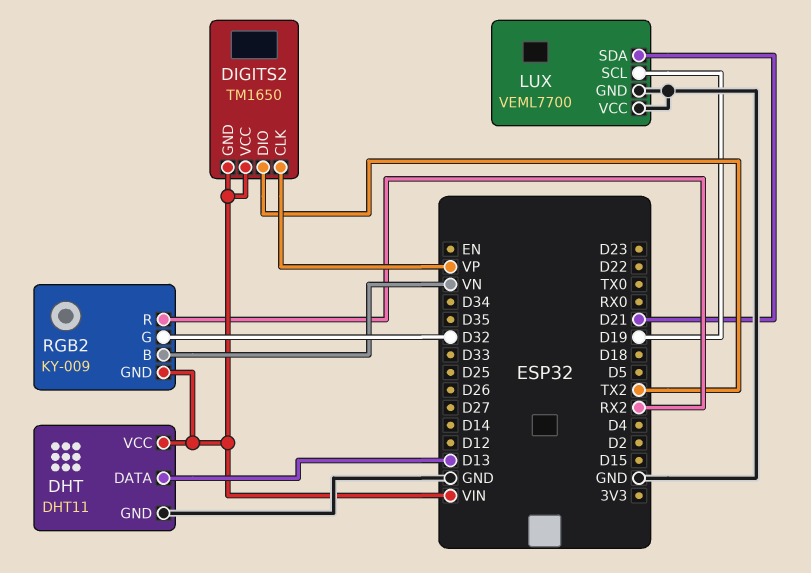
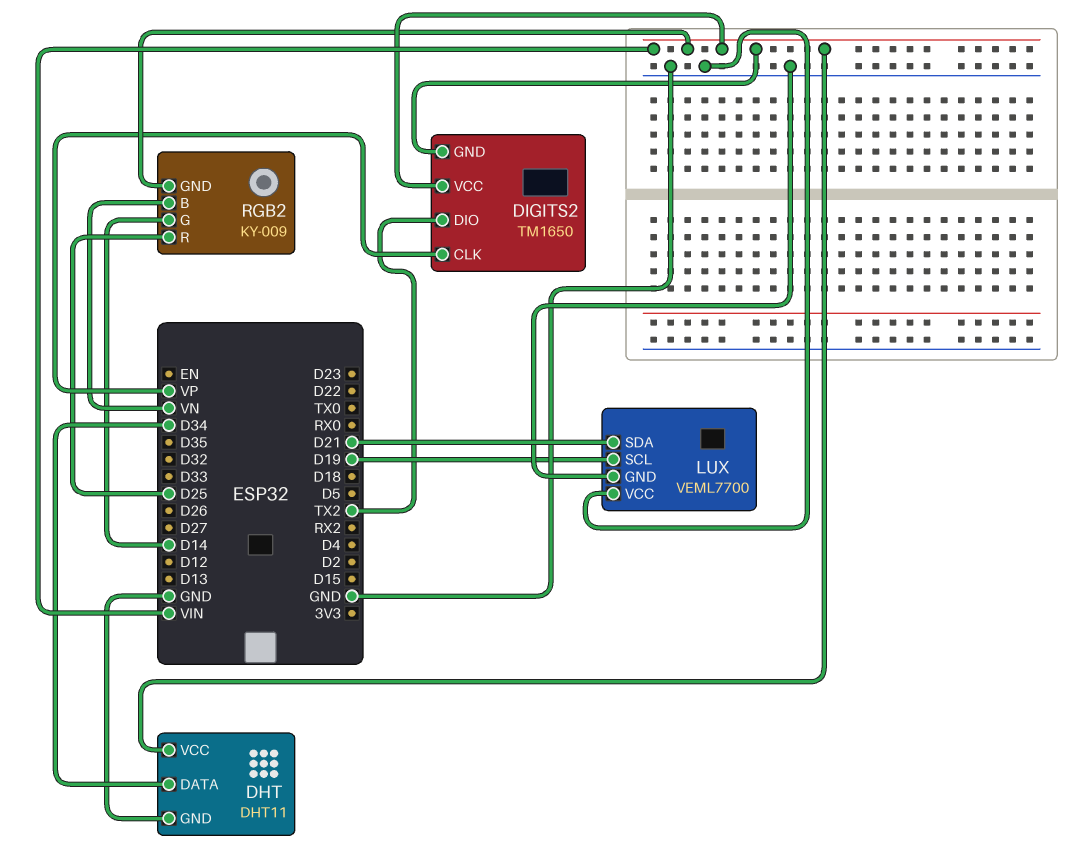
DHT pin DATA: D13 -> D34
RGB2 pin G: D32 -> D14
RGB2 pin R: RX2 -> D25

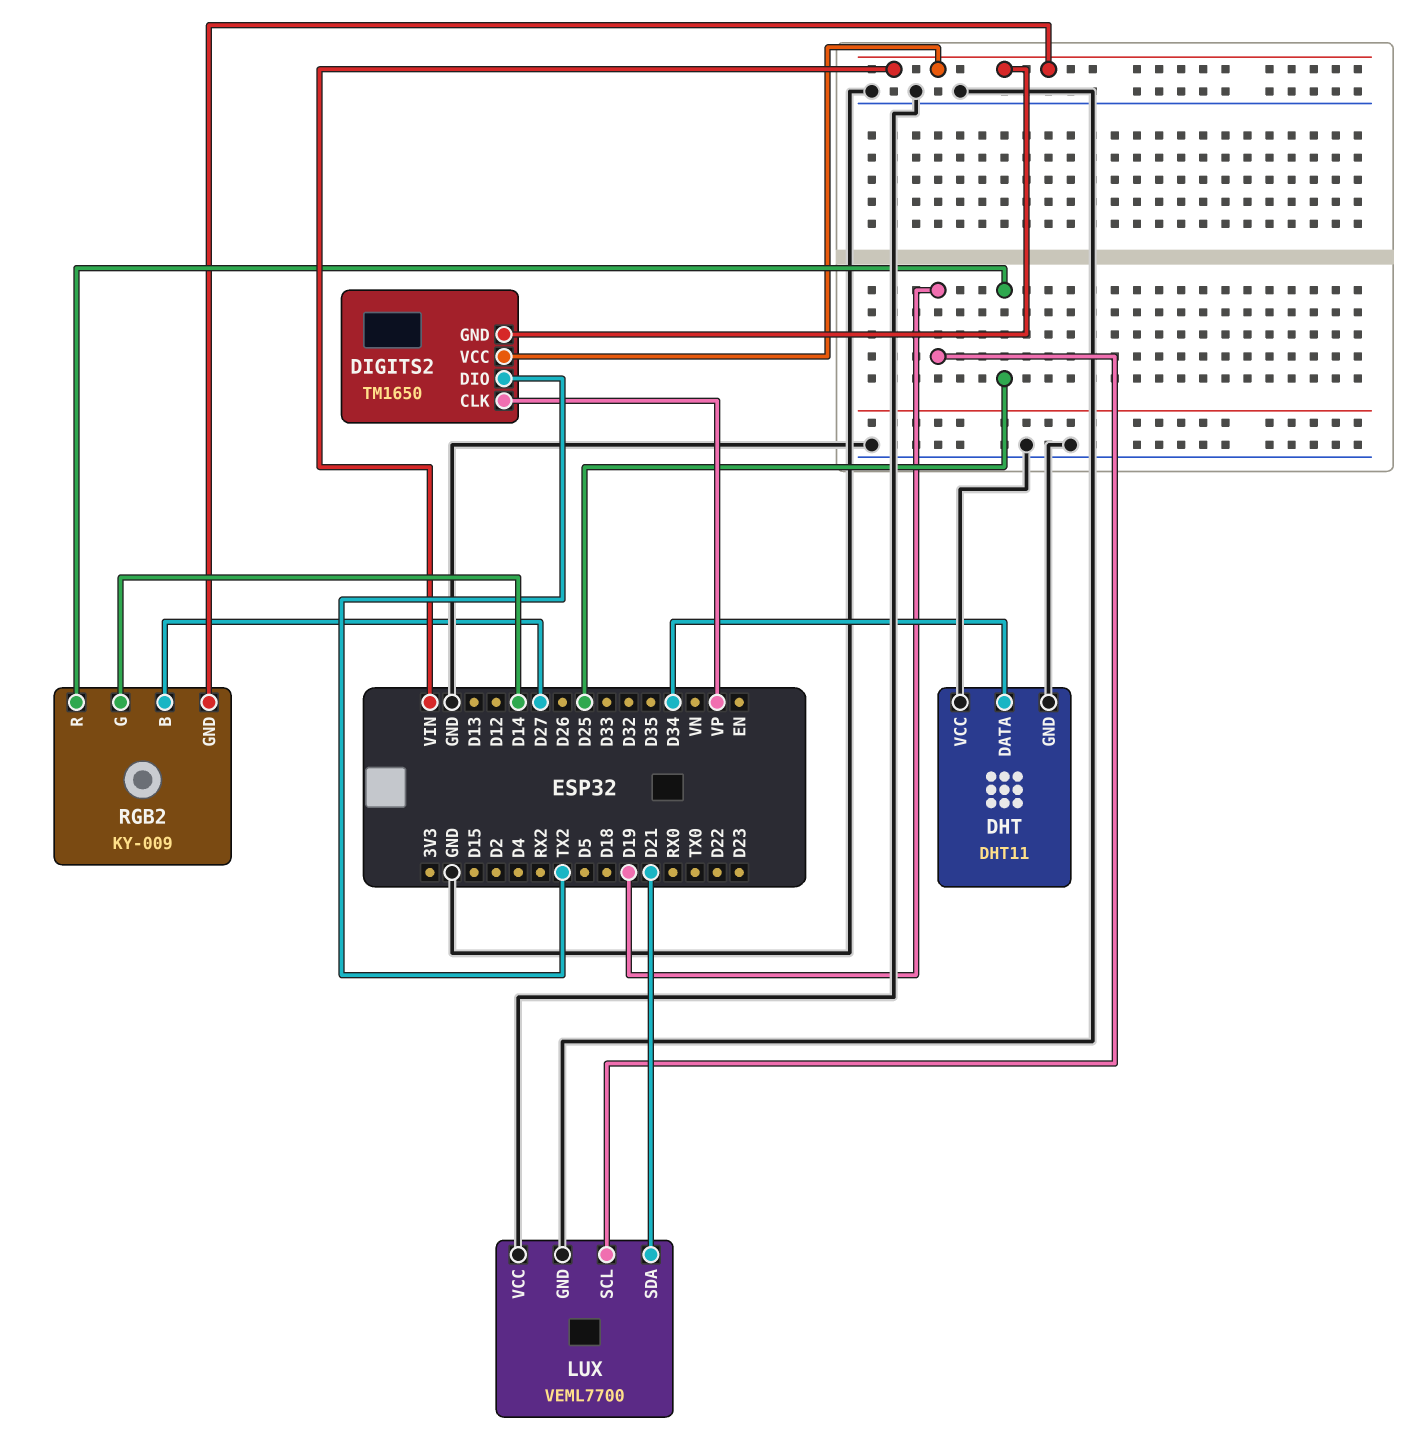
DHT pin VCC: VIN -> GND
RGB2 pin B: VN -> D27

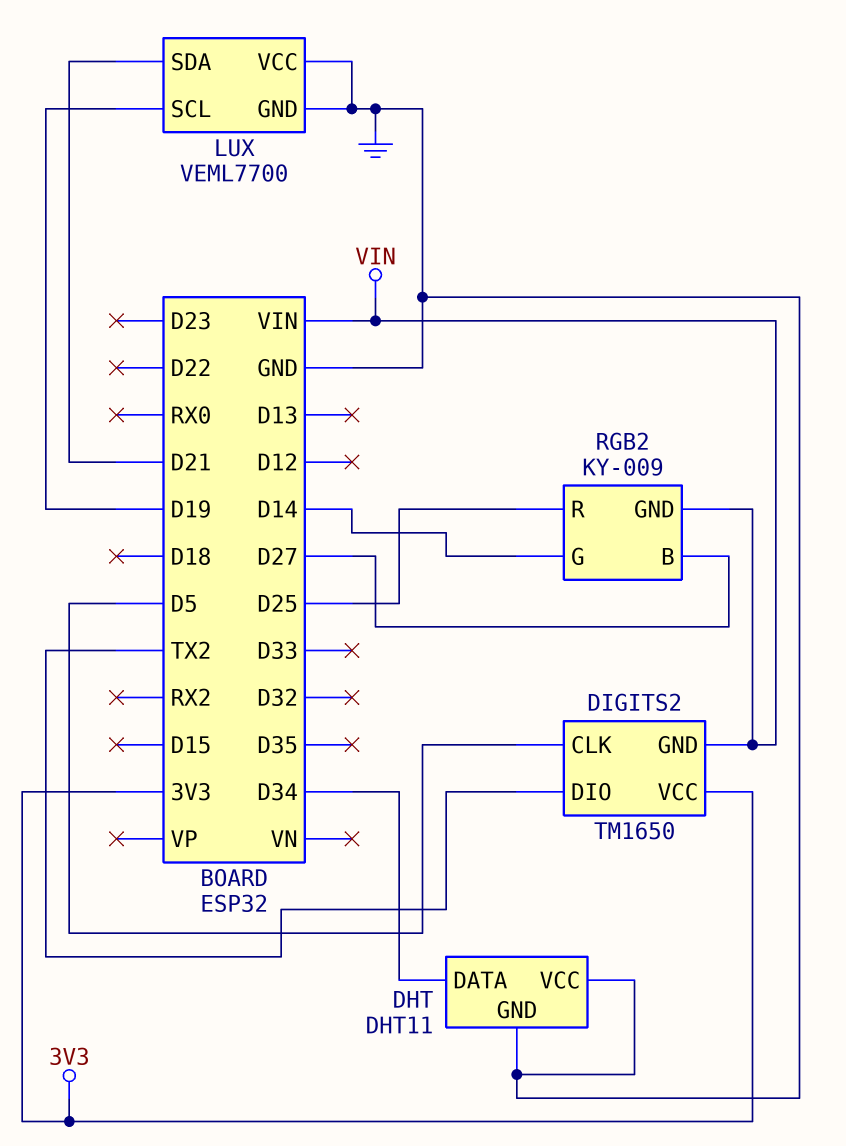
DIGITS2 pin CLK: VP -> D5
DIGITS2 pin VCC: VIN -> 3V3

